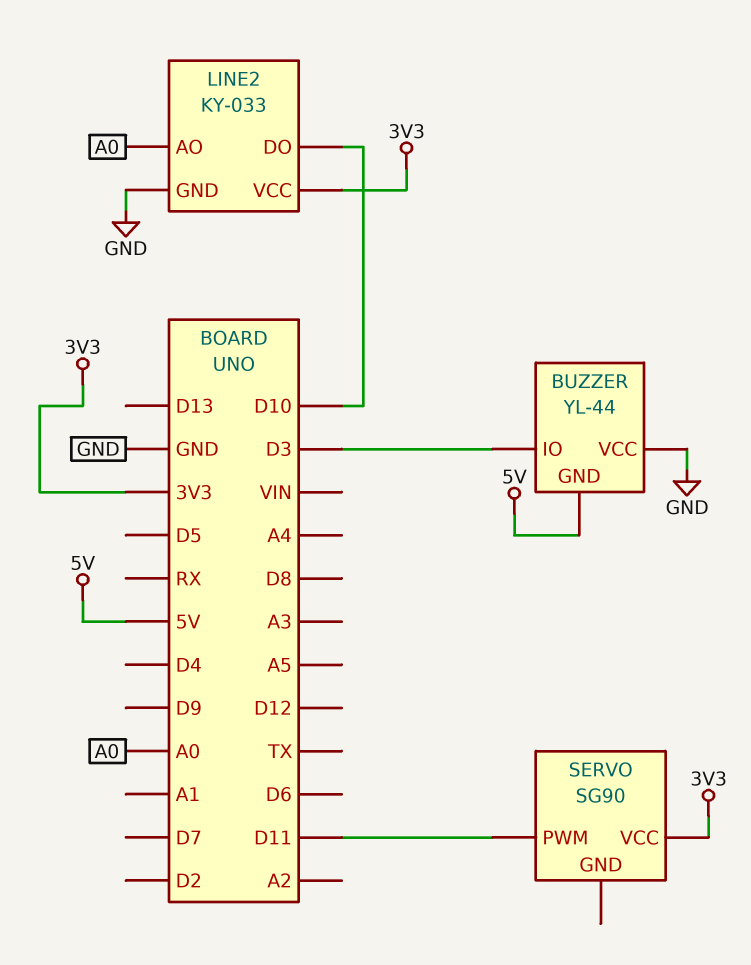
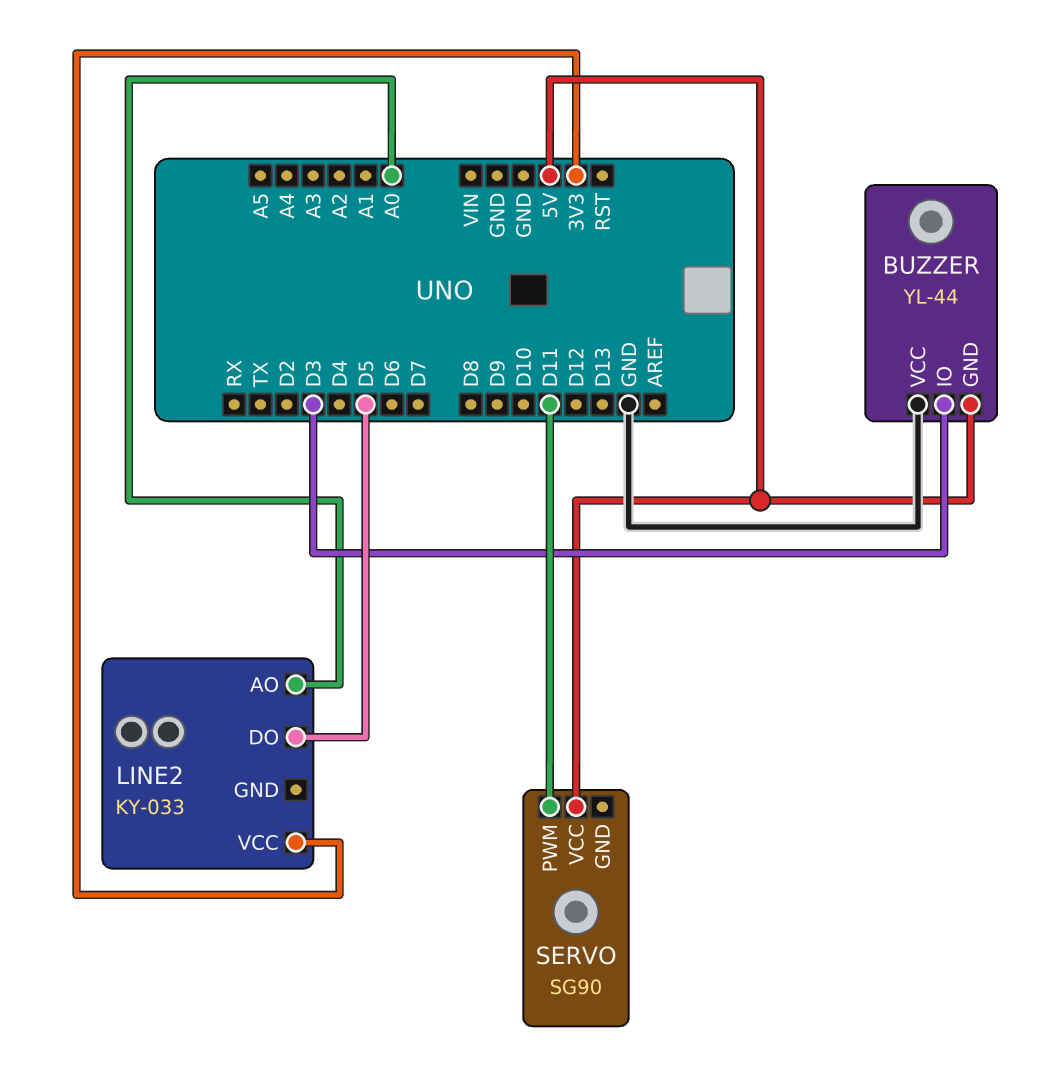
LINE2 pin DO: D10 -> D5
LINE2 pin GND: GND -> none
SERVO pin VCC: 3V3 -> 5V

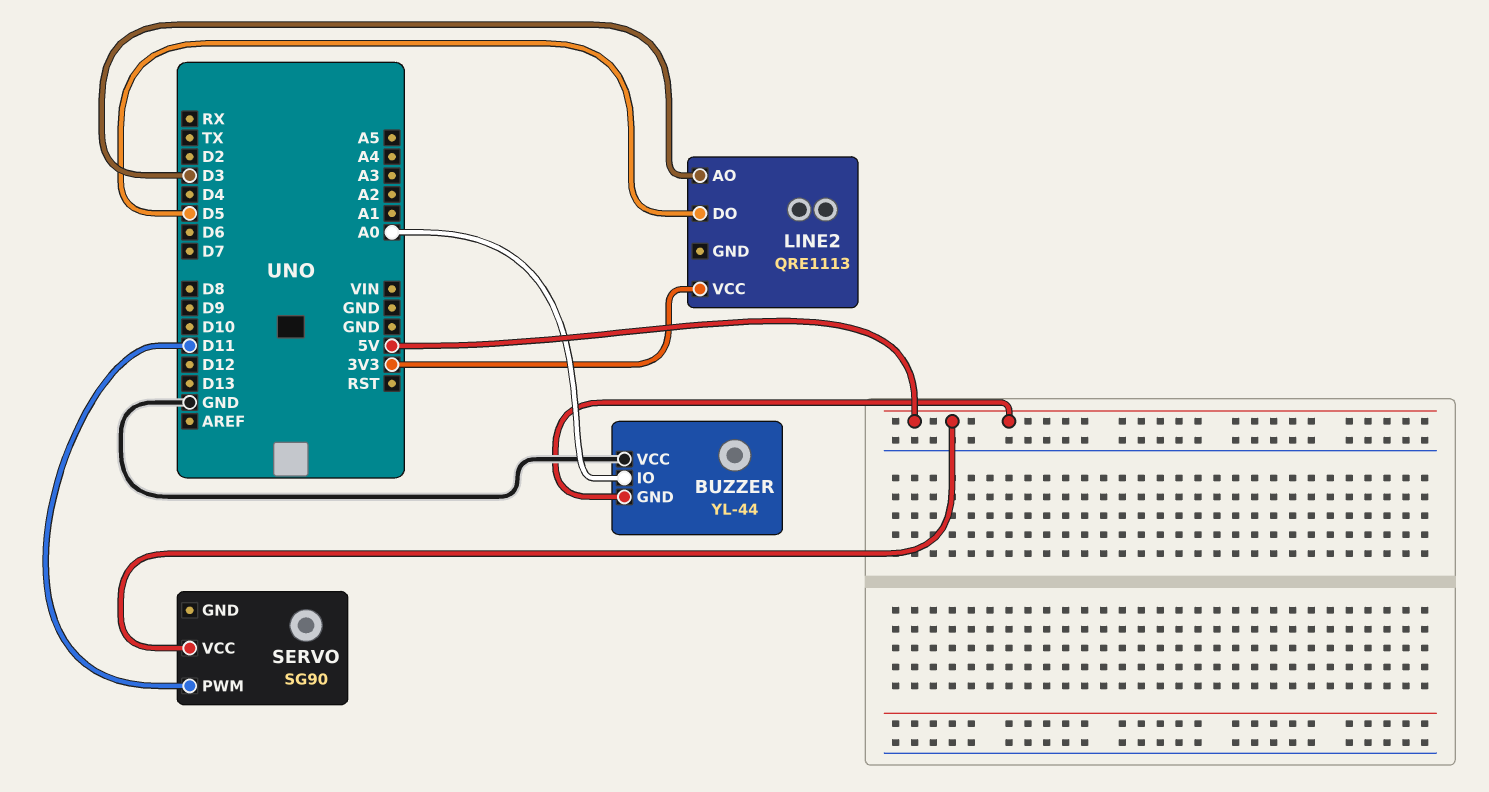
BUZZER pin IO: D3 -> A0
LINE2: KY-033 -> QRE1113
LINE2 pin AO: A0 -> D3

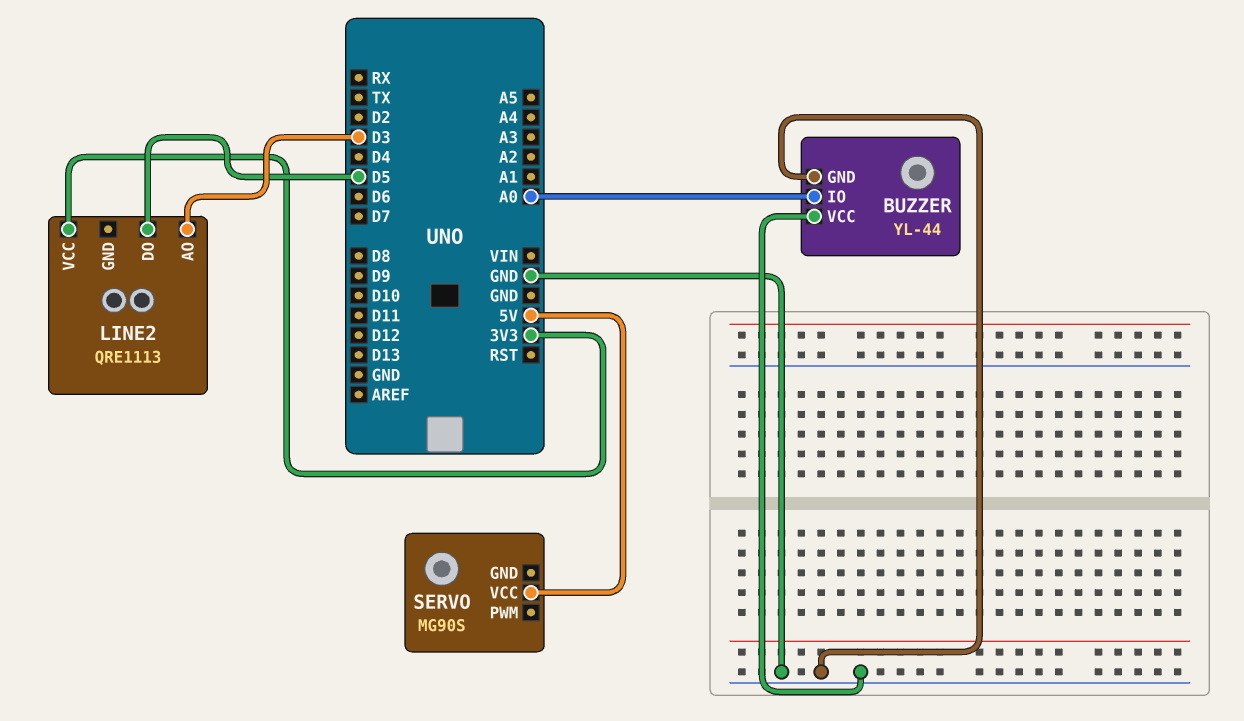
BUZZER pin GND: 5V -> GND
SERVO: SG90 -> MG90S
SERVO pin PWM: D11 -> none

